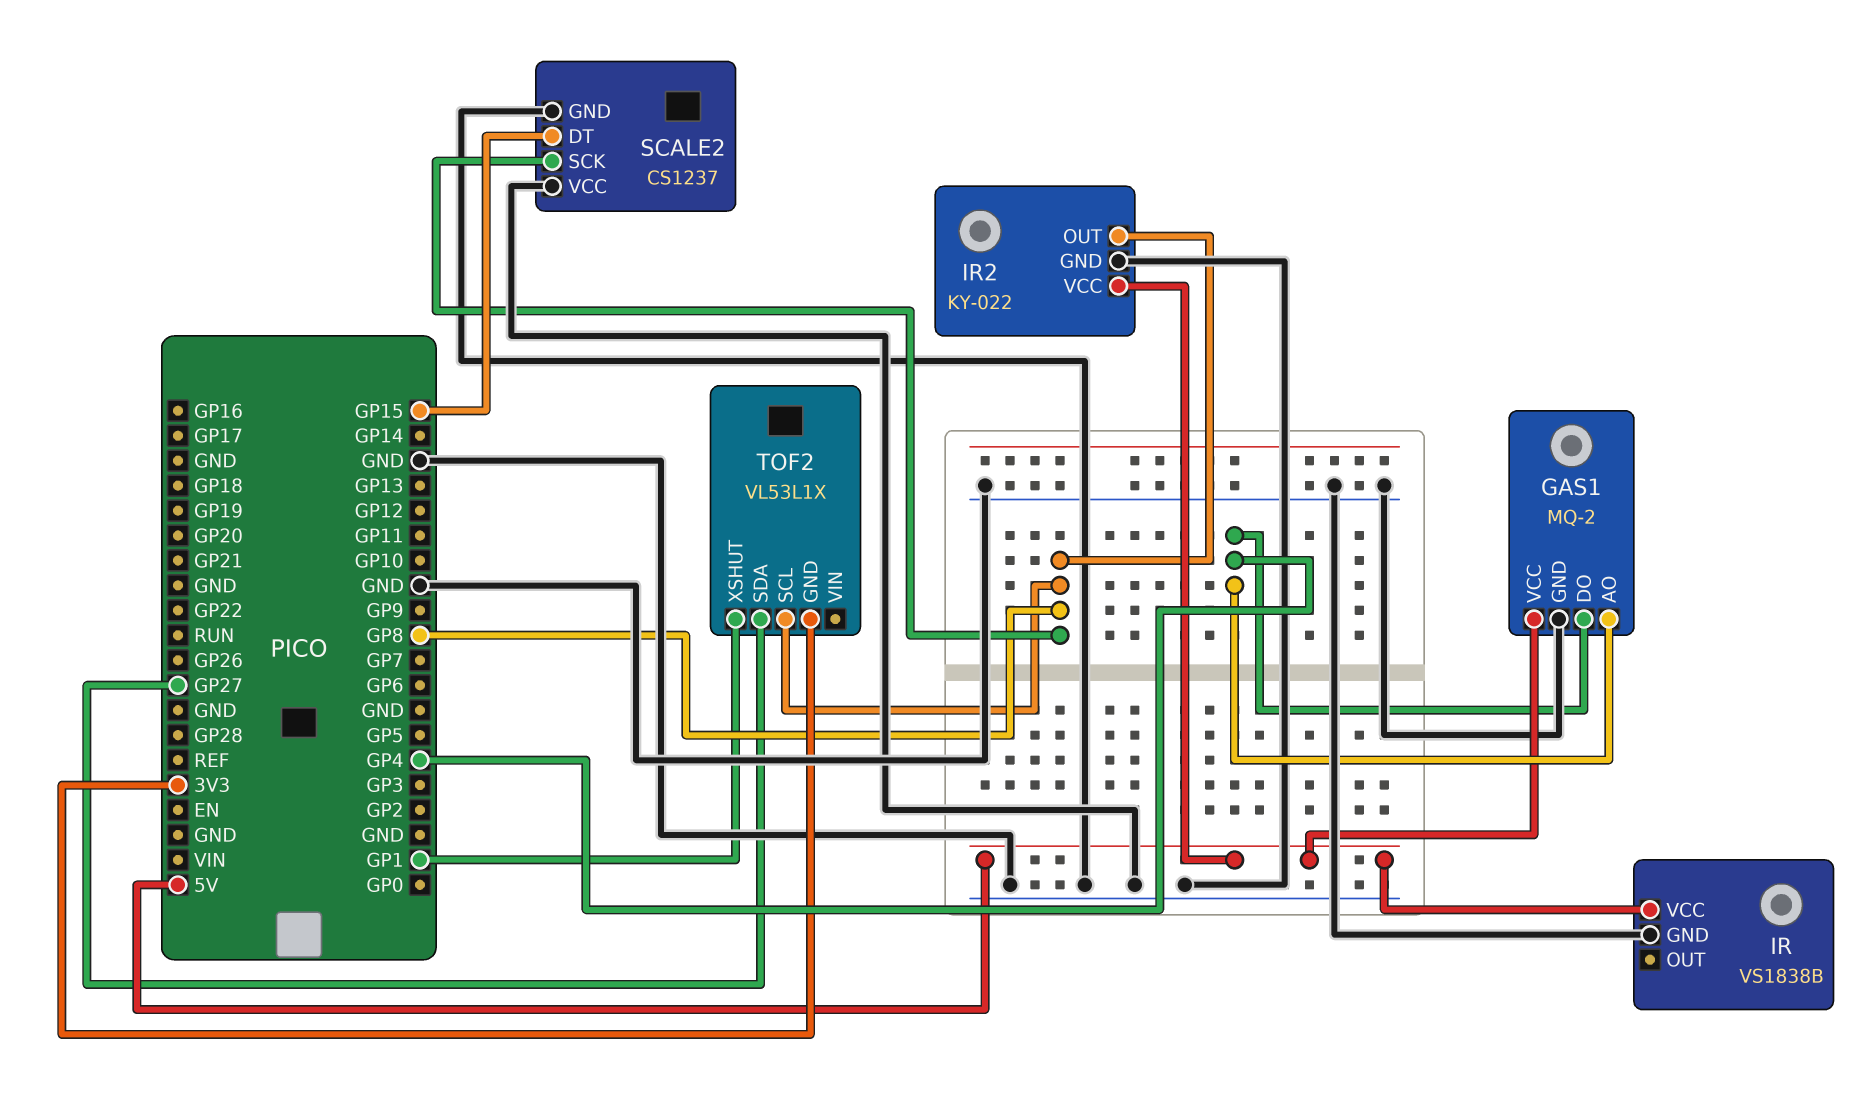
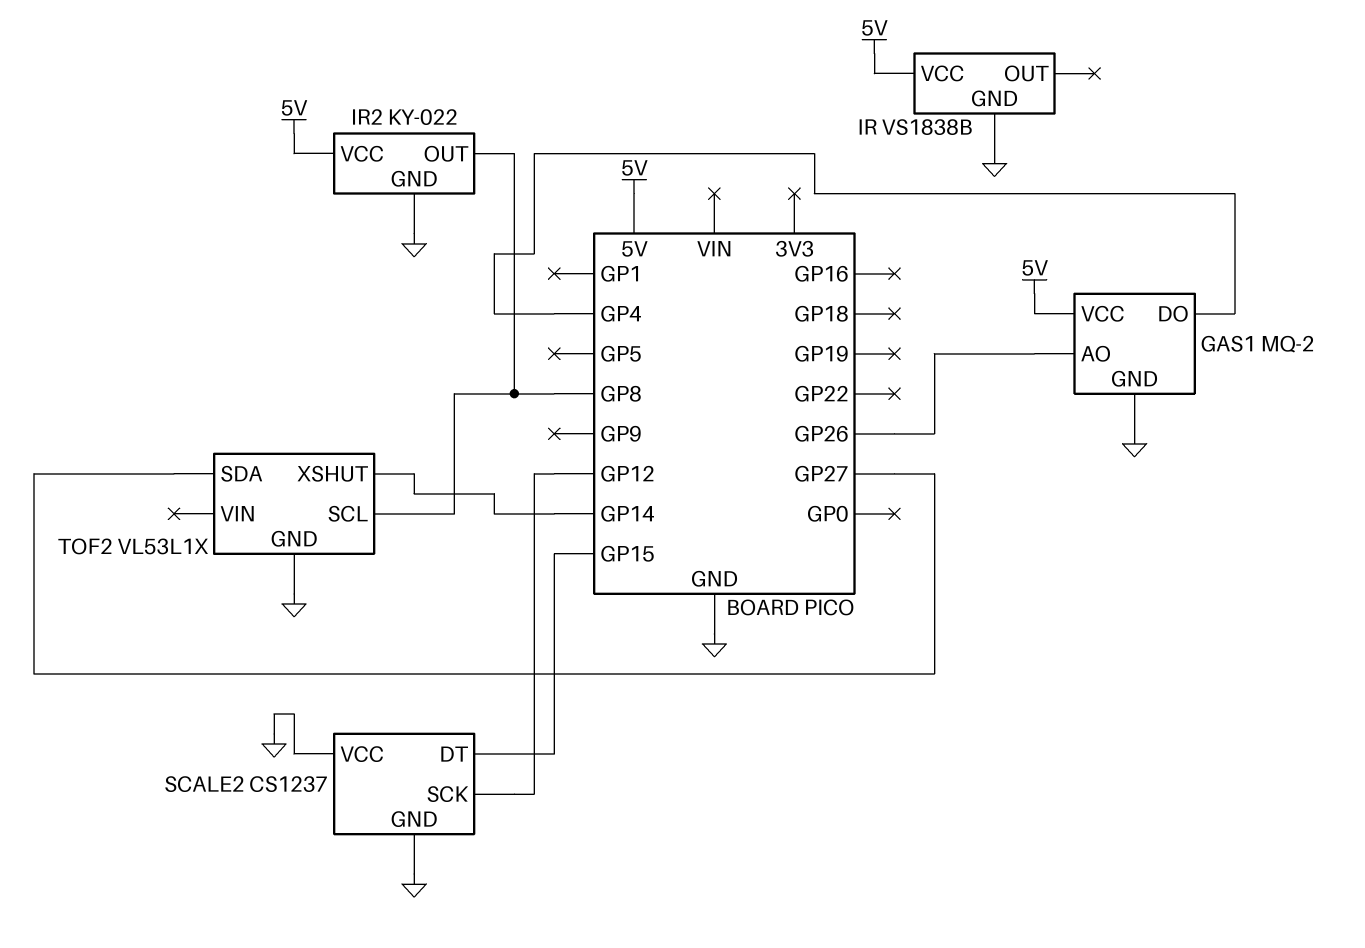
GAS1 pin AO: GP4 -> GP26
SCALE2 pin SCK: GP8 -> GP12
TOF2 pin GND: 3V3 -> GND
TOF2 pin XSHUT: GP1 -> GP14

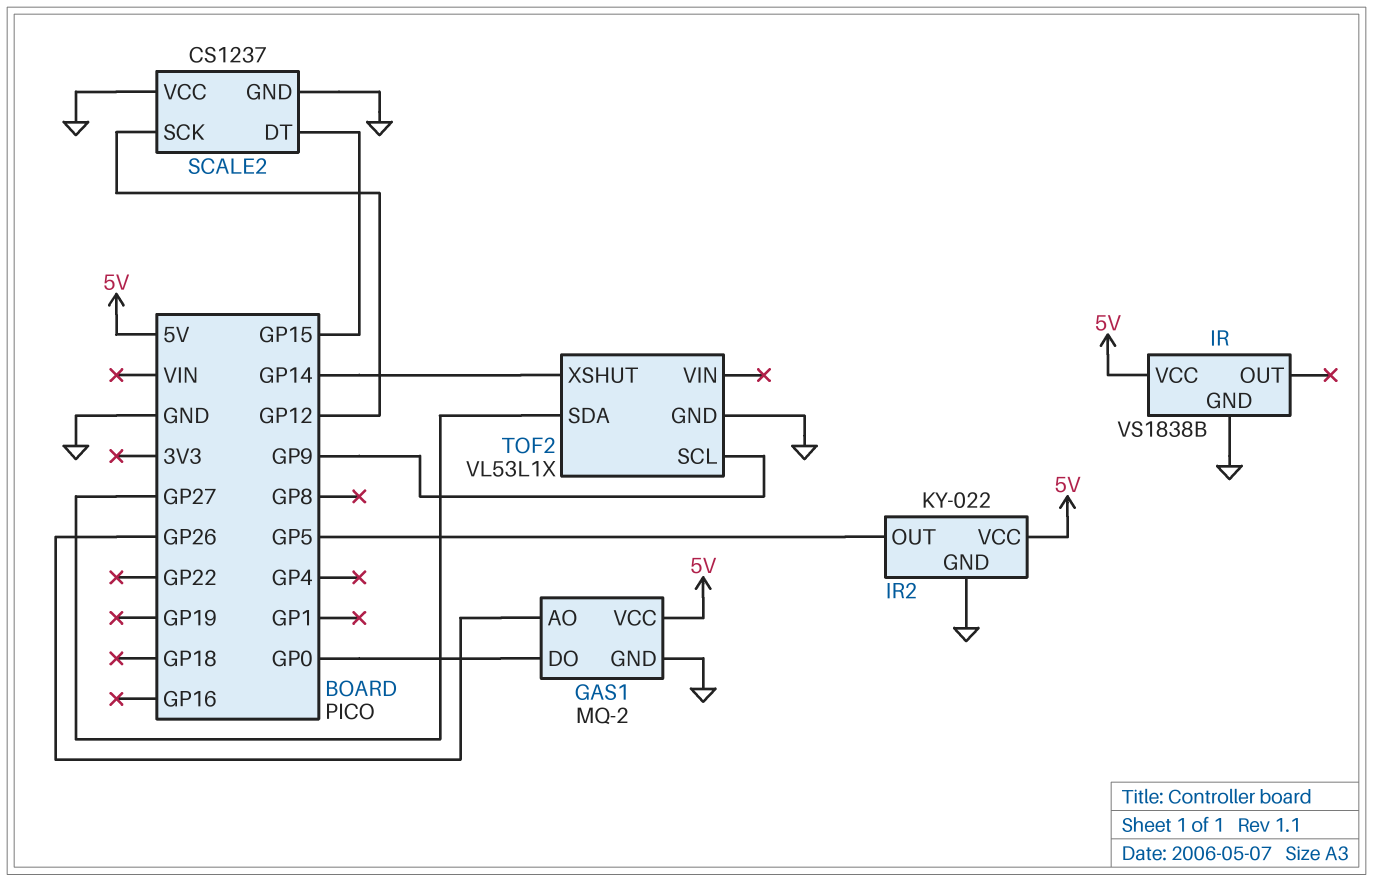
GAS1 pin DO: GP4 -> GP0
IR2 pin OUT: GP8 -> GP5
TOF2 pin SCL: GP8 -> GP9

